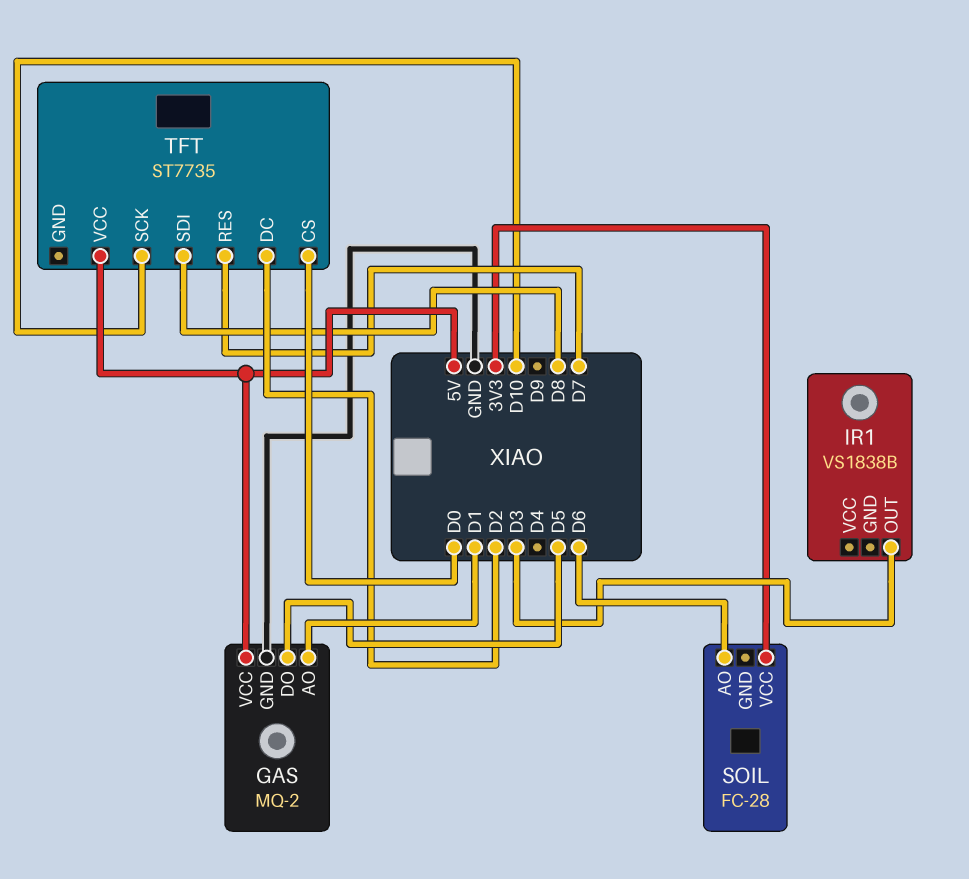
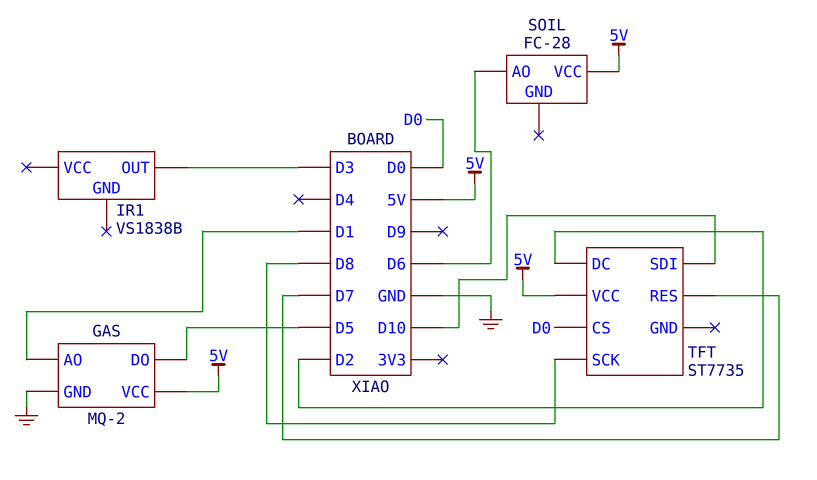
SOIL pin VCC: 3V3 -> 5V
TFT pin SCK: D10 -> D8
TFT pin SDI: D8 -> D10

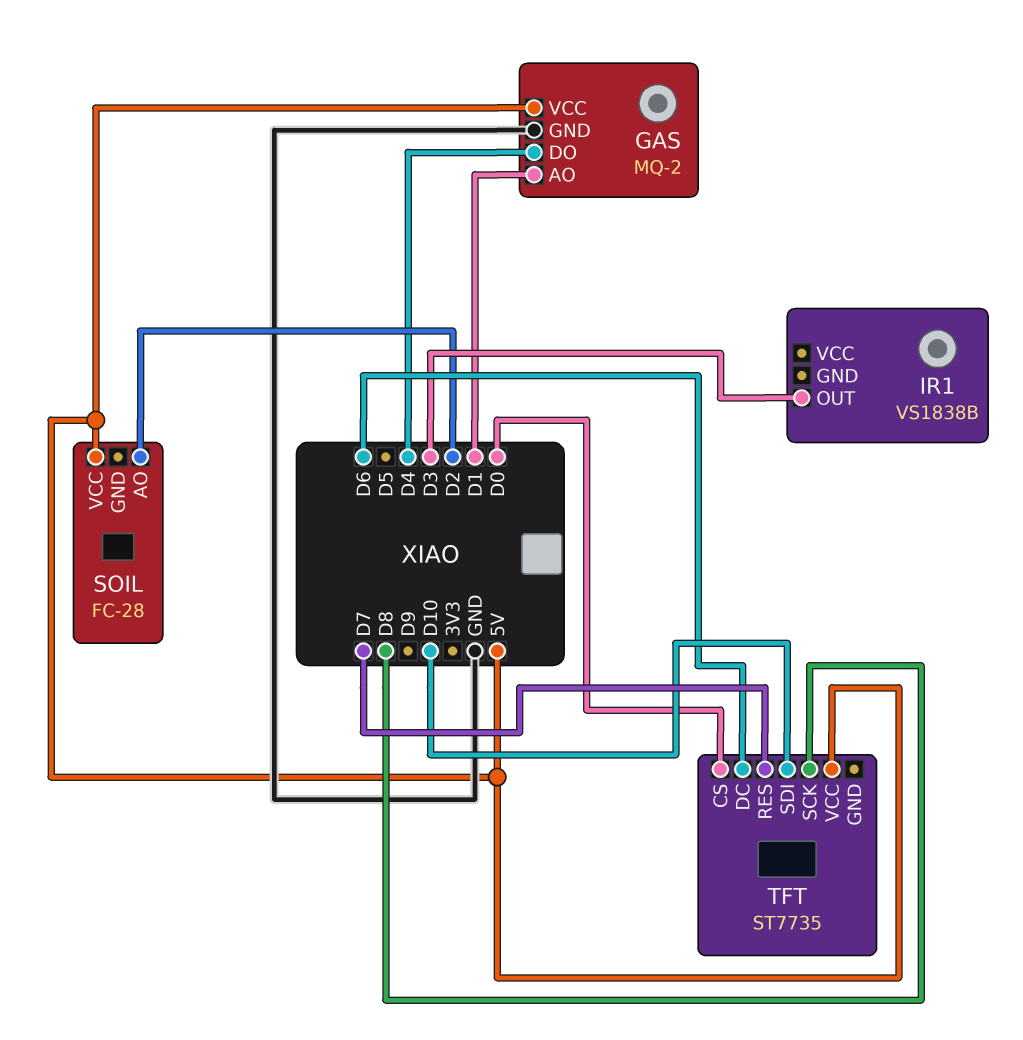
GAS pin DO: D5 -> D4
SOIL pin AO: D6 -> D2
TFT pin DC: D2 -> D6

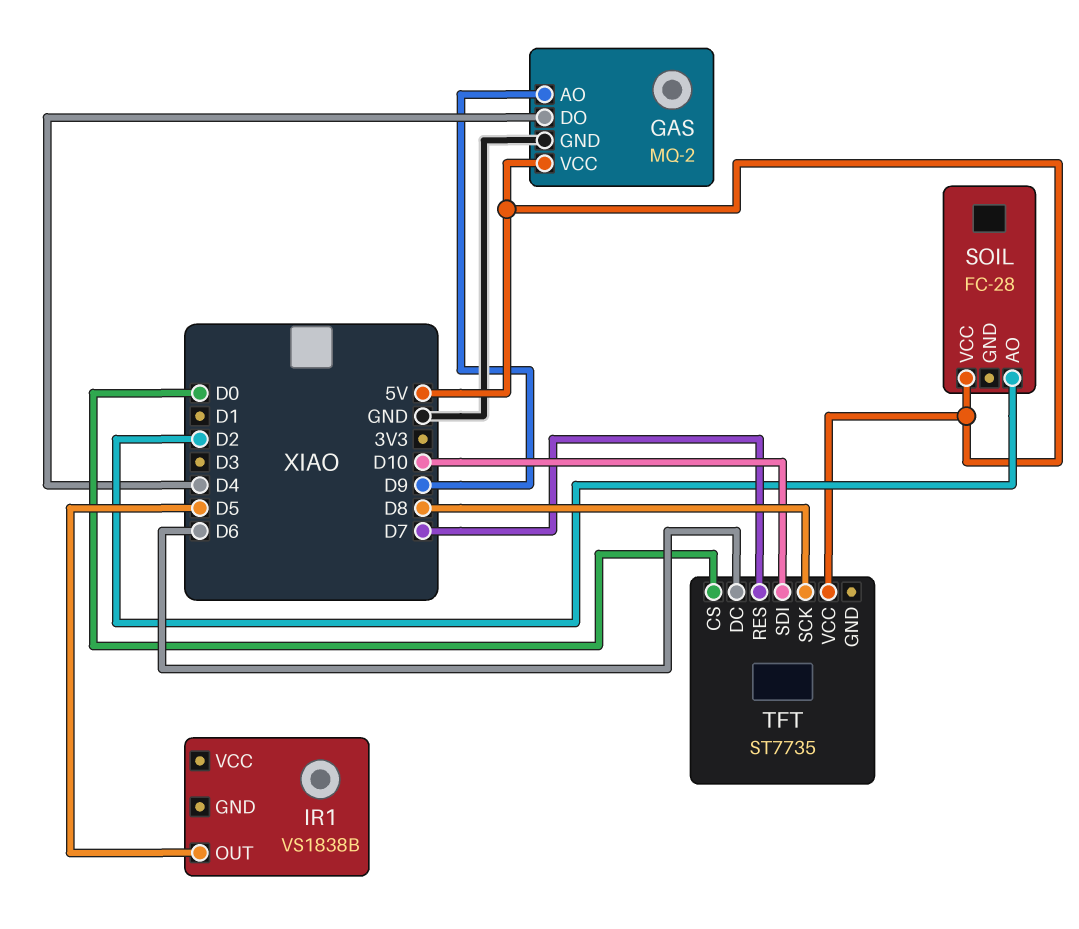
GAS pin AO: D1 -> D9
IR1 pin OUT: D3 -> D5

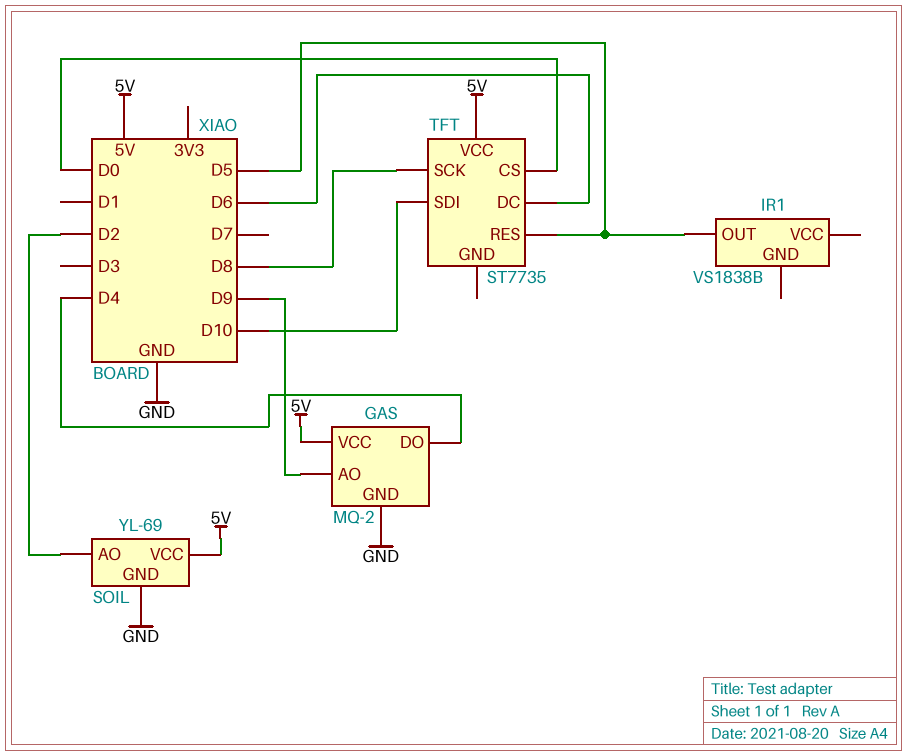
SOIL: FC-28 -> YL-69
SOIL pin GND: none -> GND
TFT pin RES: D7 -> D5

